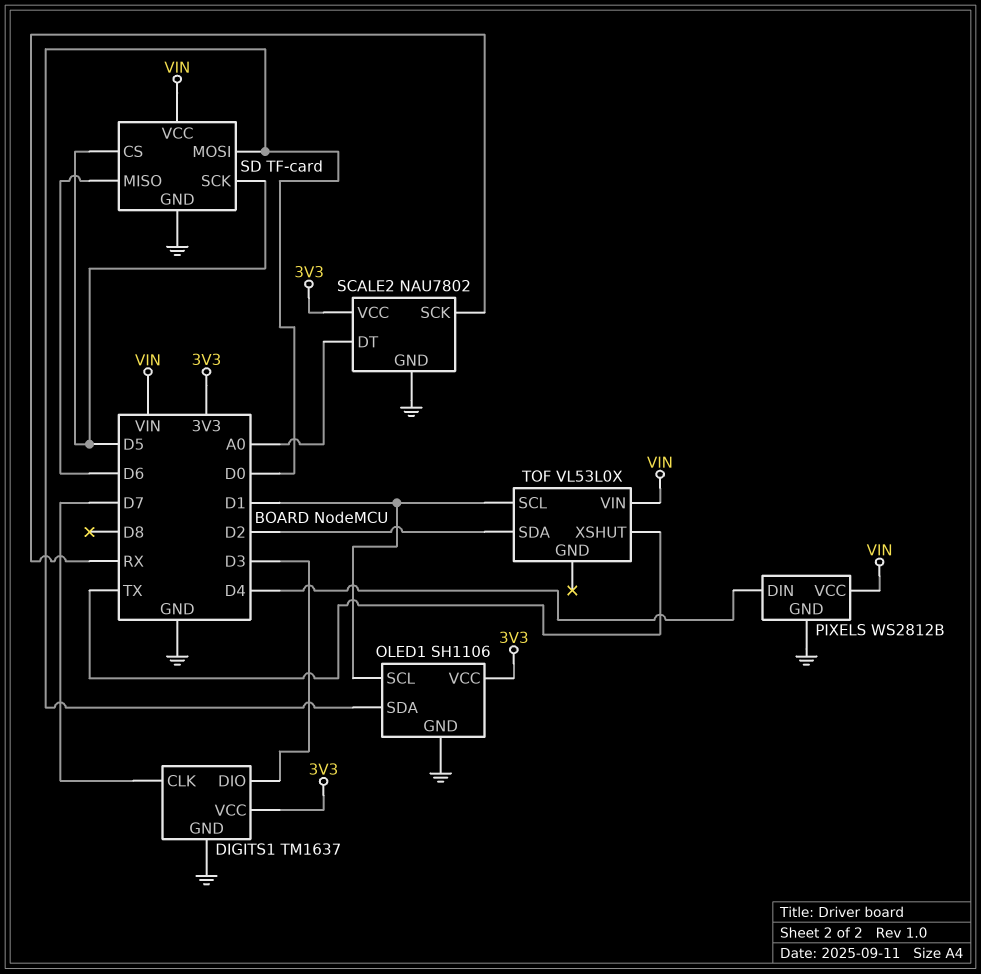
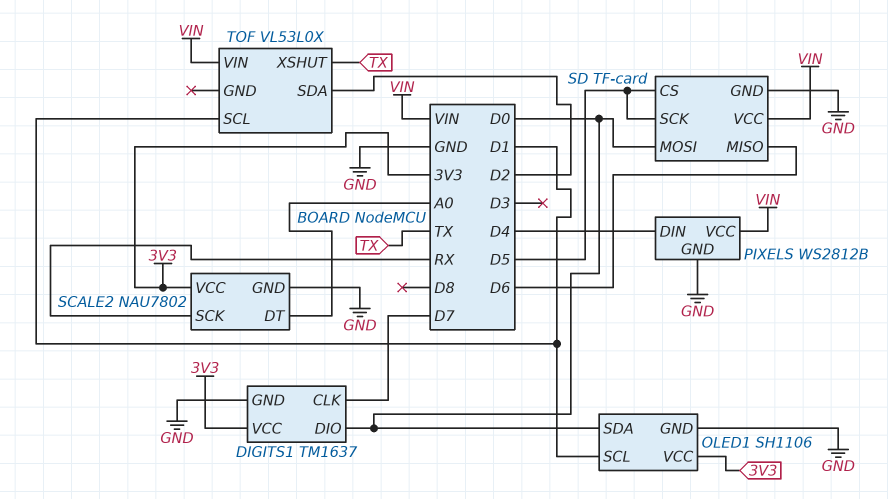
DIGITS1 pin DIO: D3 -> D0

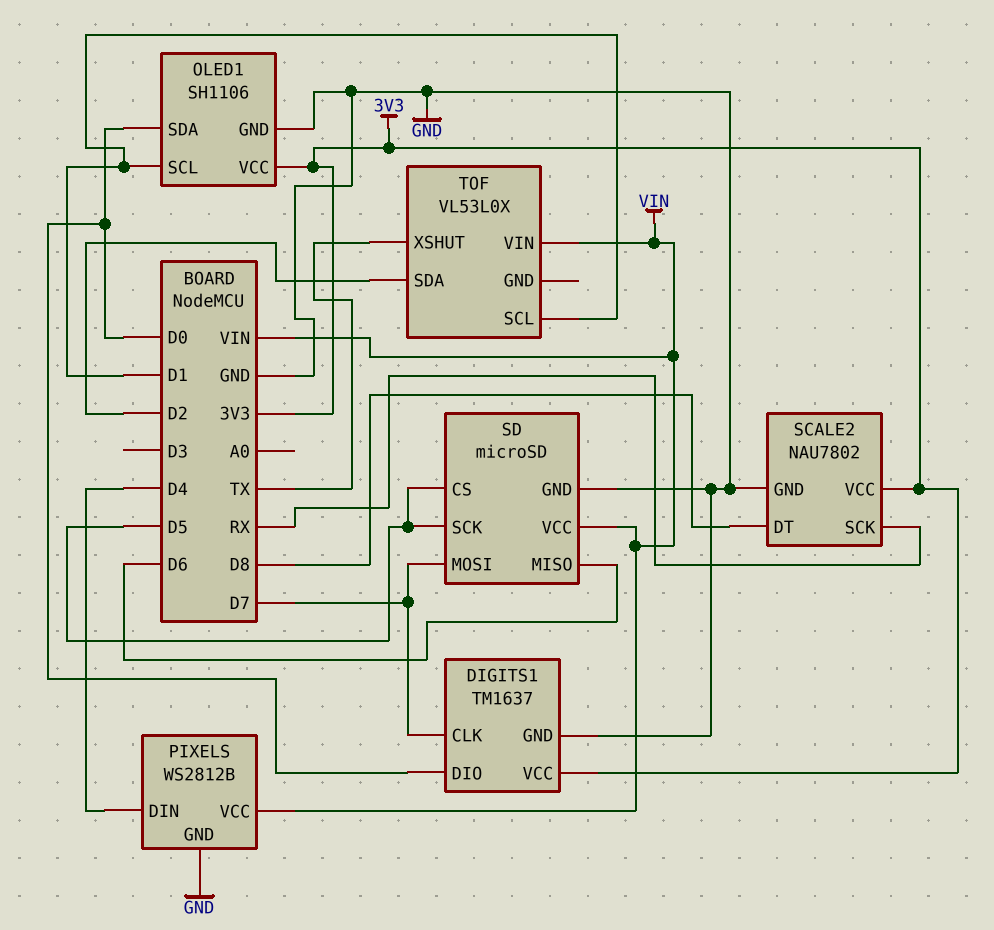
SCALE2 pin DT: A0 -> D8
SD: TF-card -> microSD
SD pin MOSI: D0 -> D7

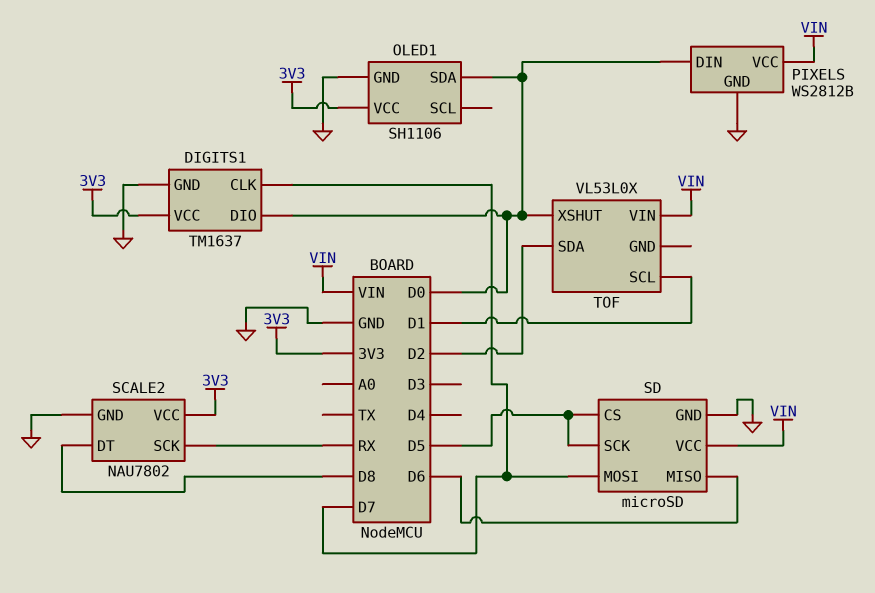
OLED1 pin SCL: D1 -> none
PIXELS pin DIN: D4 -> D0
TOF pin XSHUT: TX -> D0

